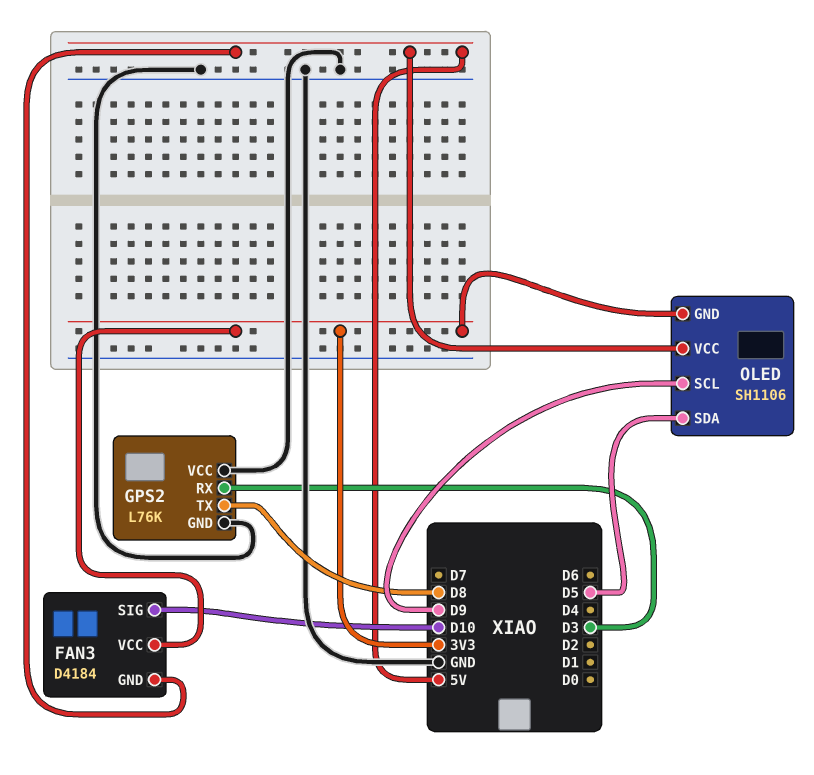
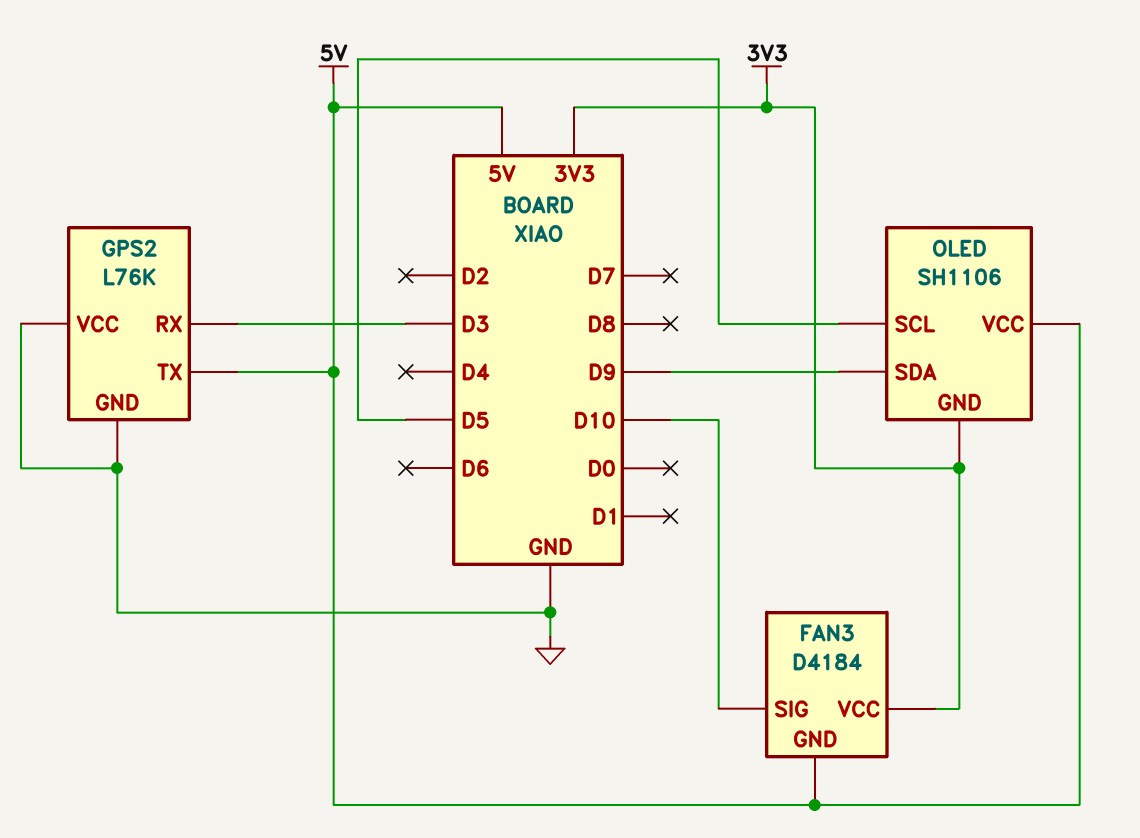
GPS2 pin TX: D8 -> 5V
OLED pin SCL: D9 -> D5
OLED pin SDA: D5 -> D9

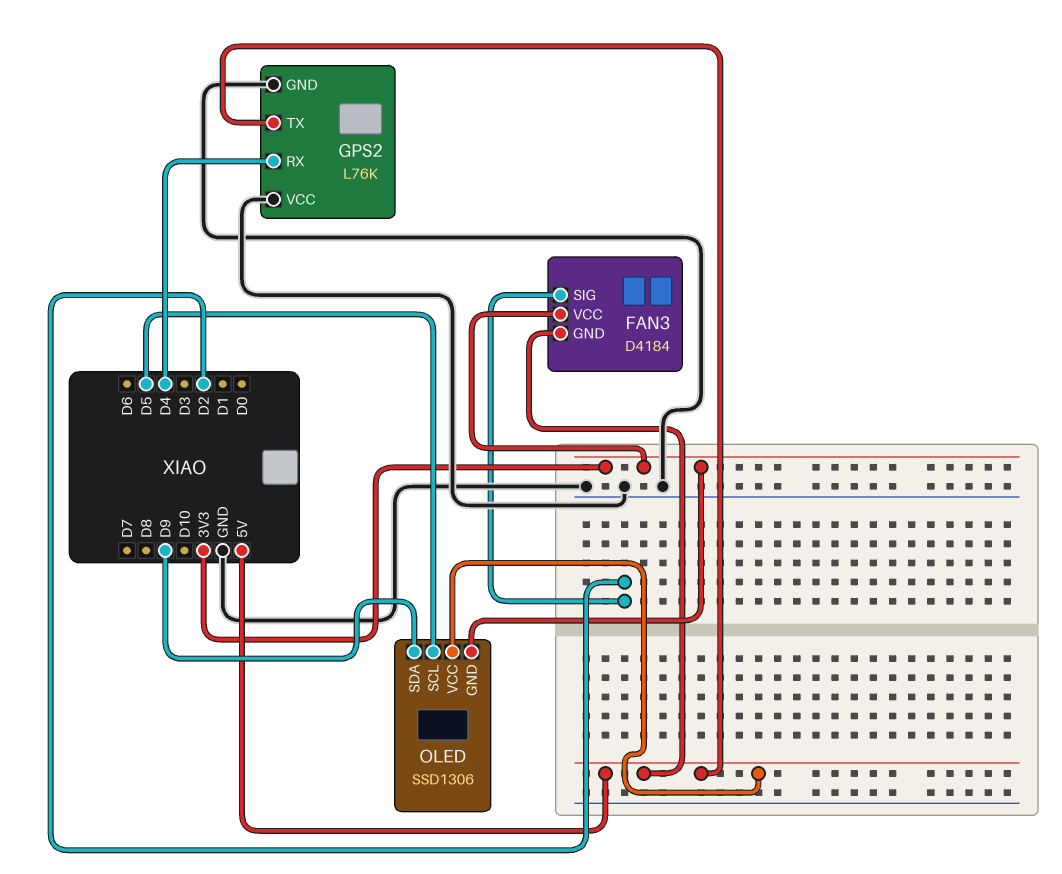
FAN3 pin SIG: D10 -> D2
GPS2 pin RX: D3 -> D4
OLED: SH1106 -> SSD1306

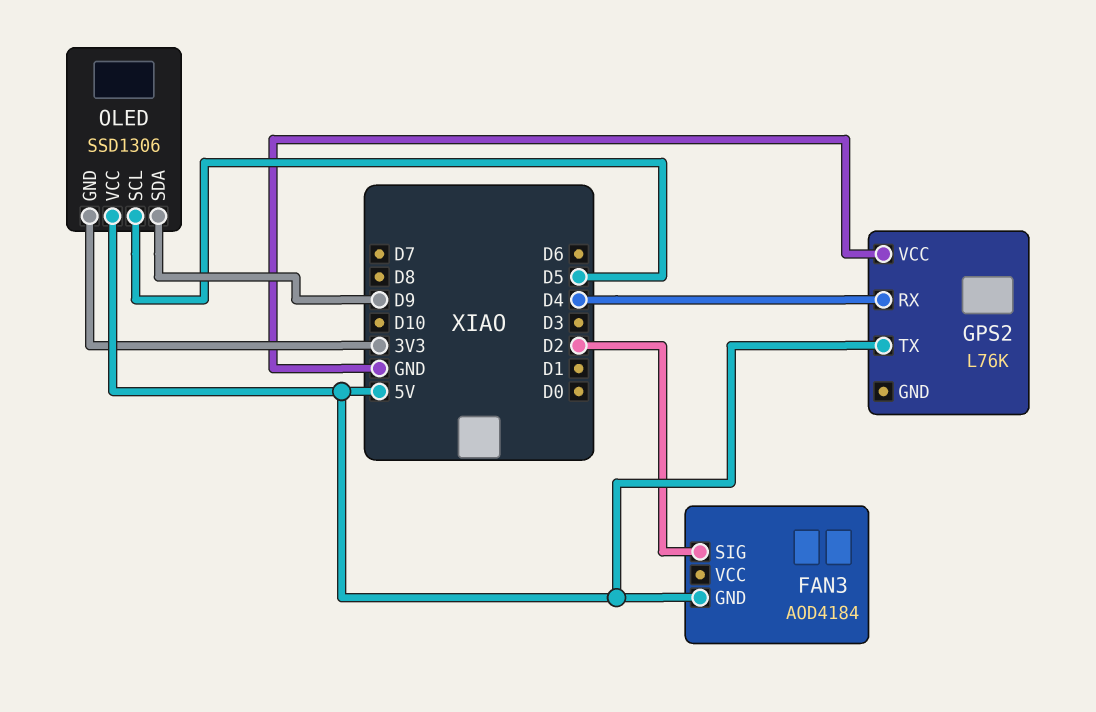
FAN3: D4184 -> AOD4184
FAN3 pin VCC: 3V3 -> none
GPS2 pin GND: GND -> none

